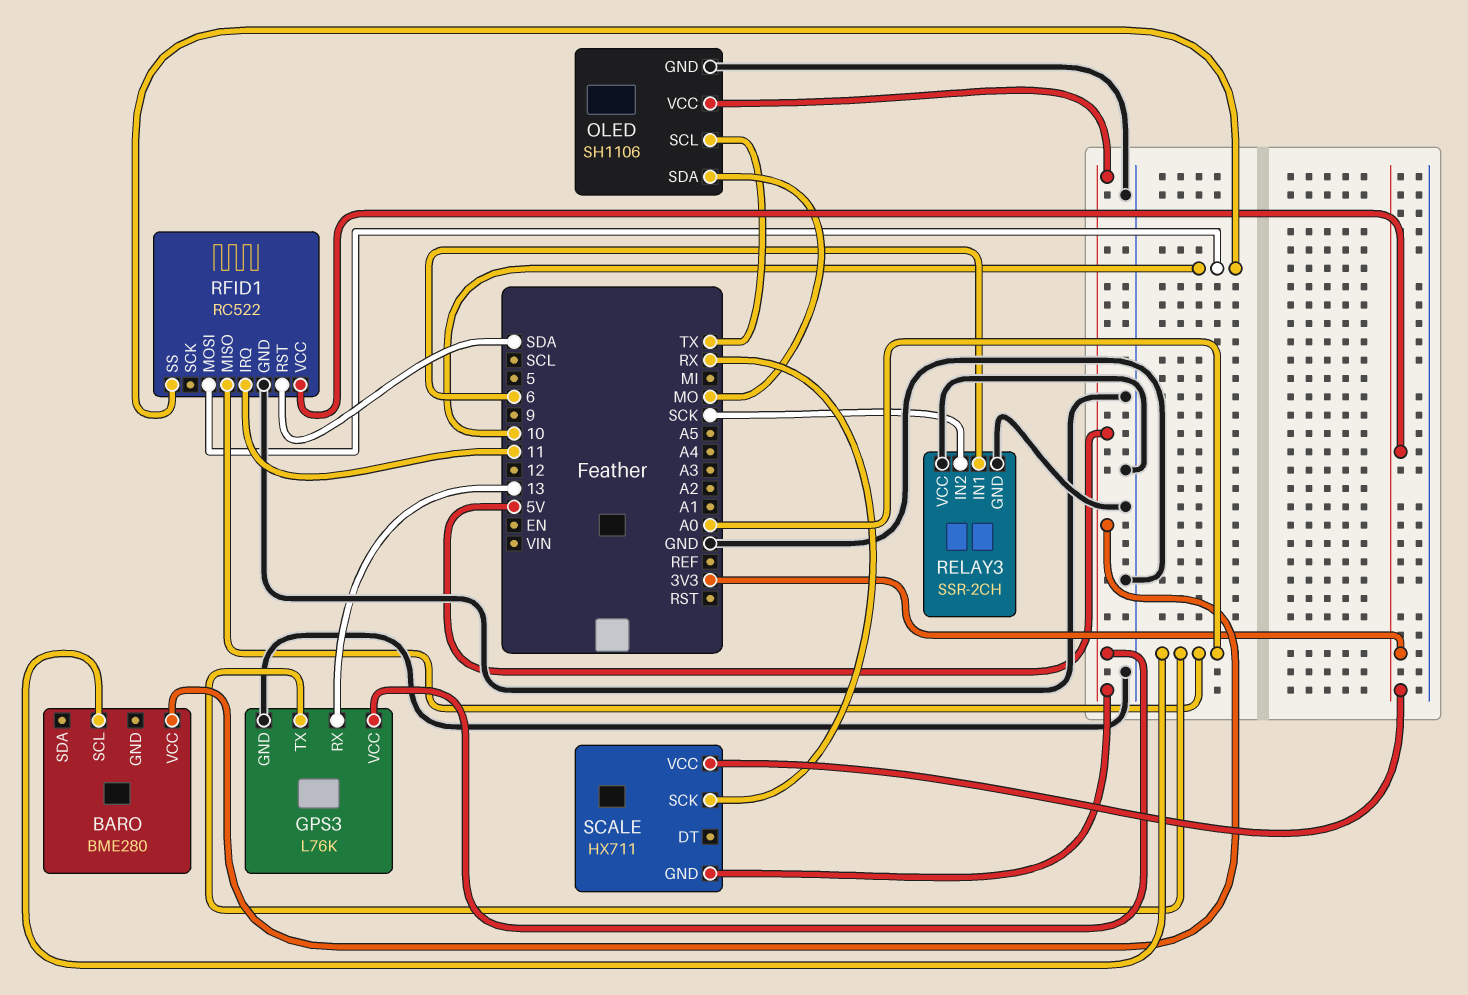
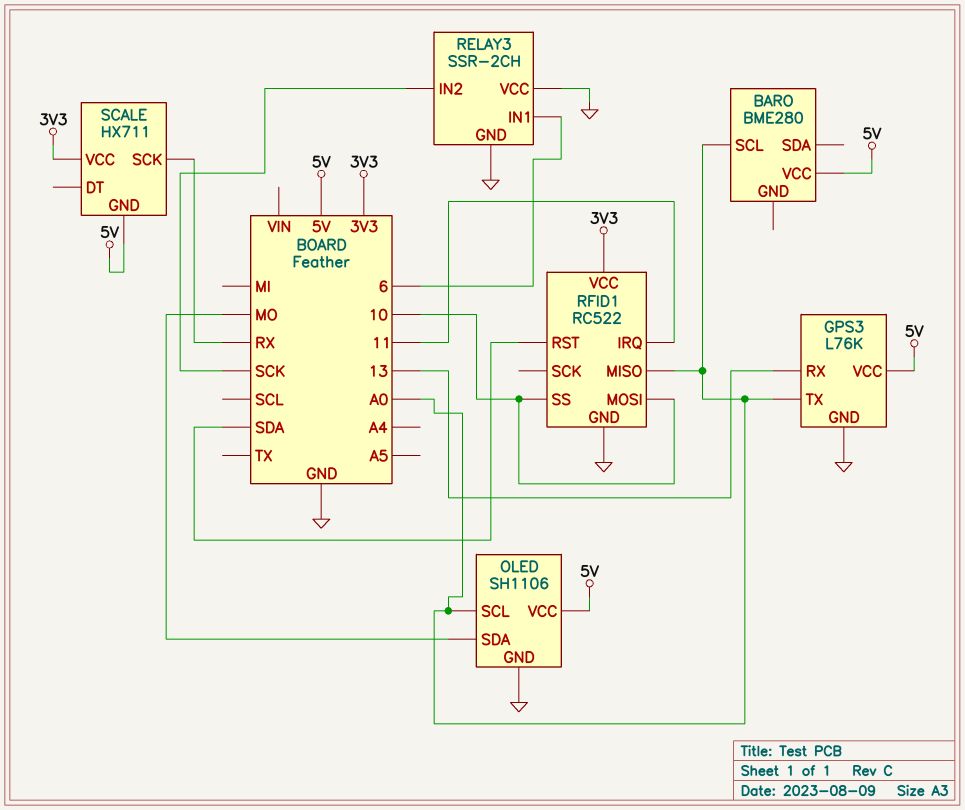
OLED pin SCL: TX -> A0

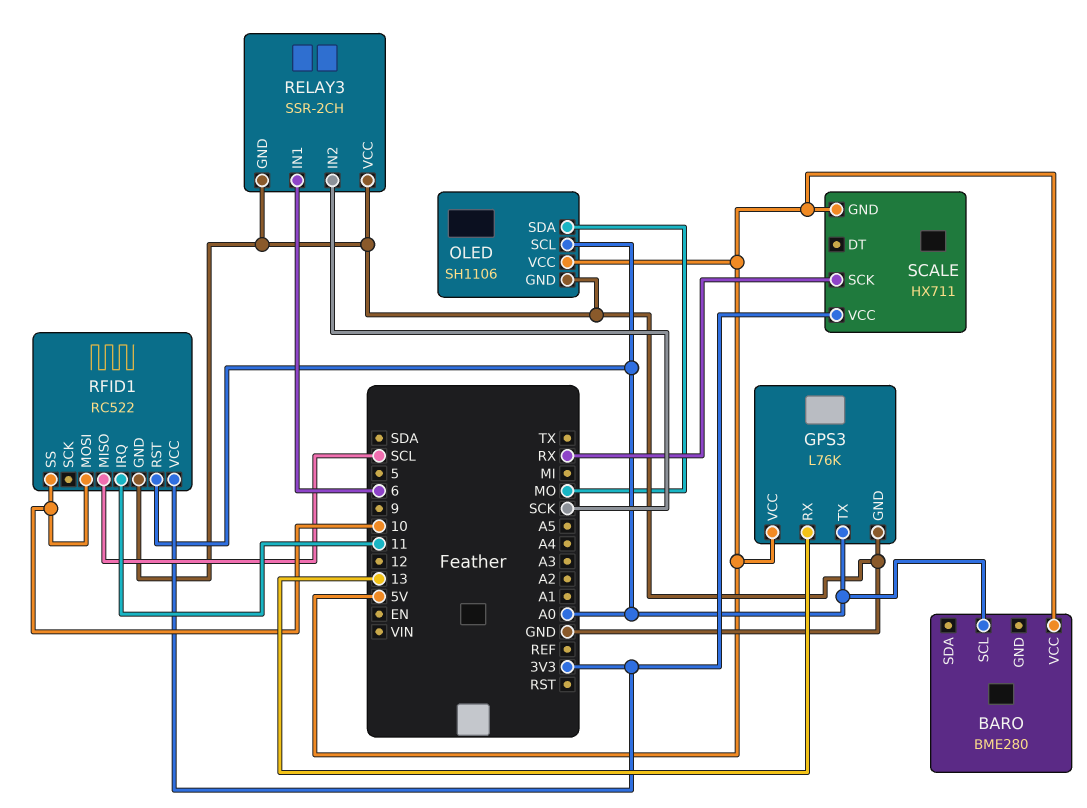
RFID1 pin MISO: A0 -> SCL
RFID1 pin RST: SDA -> A0

